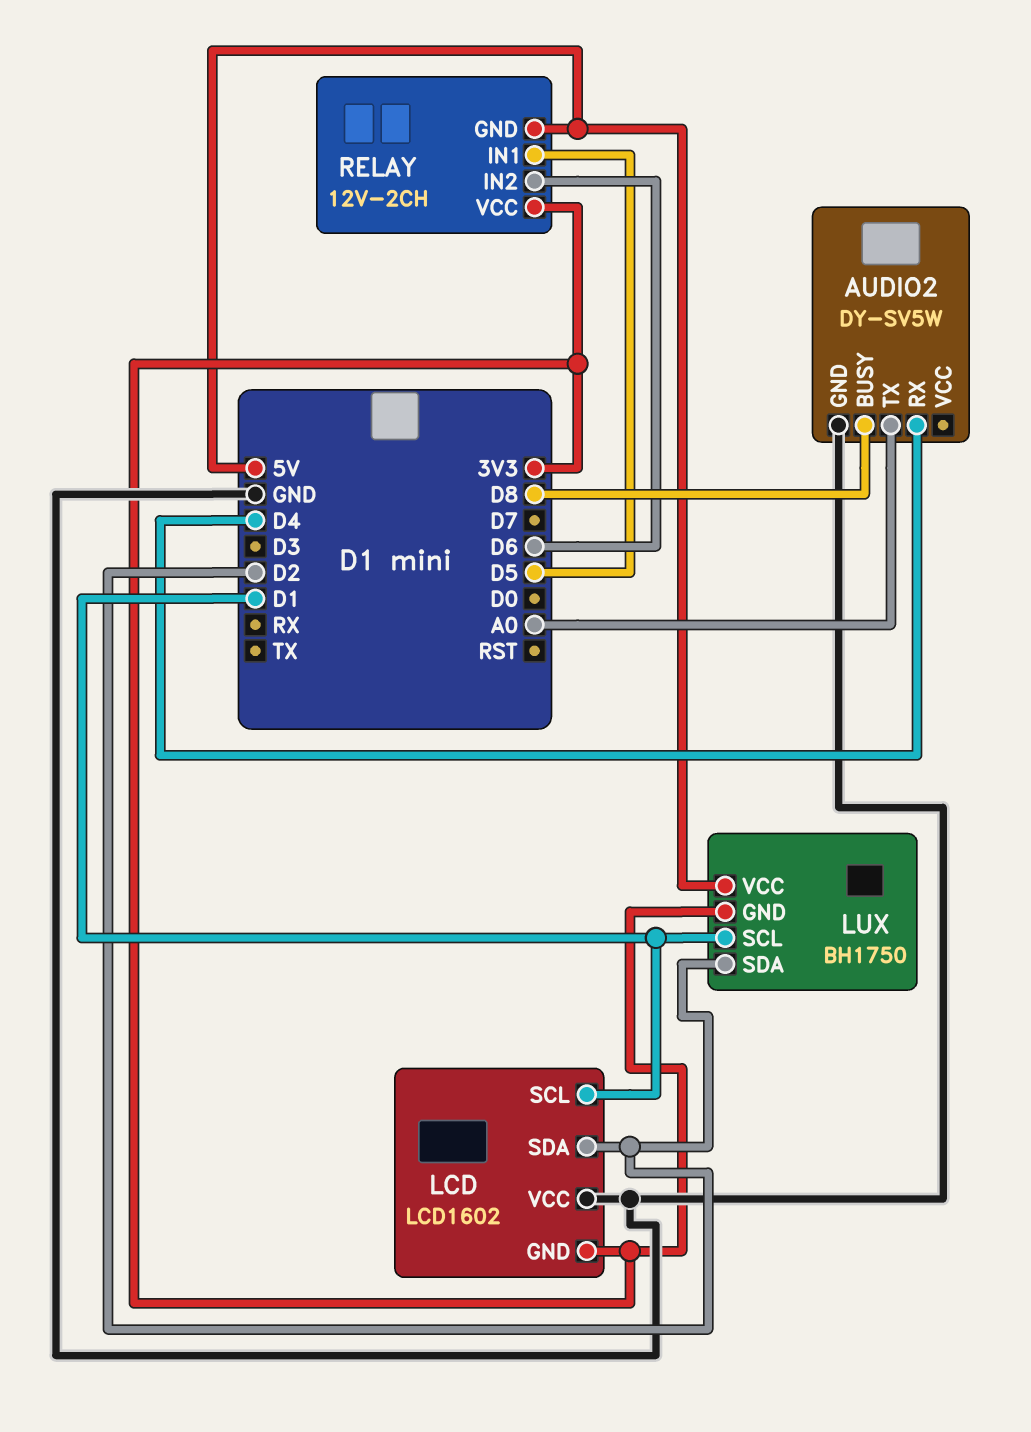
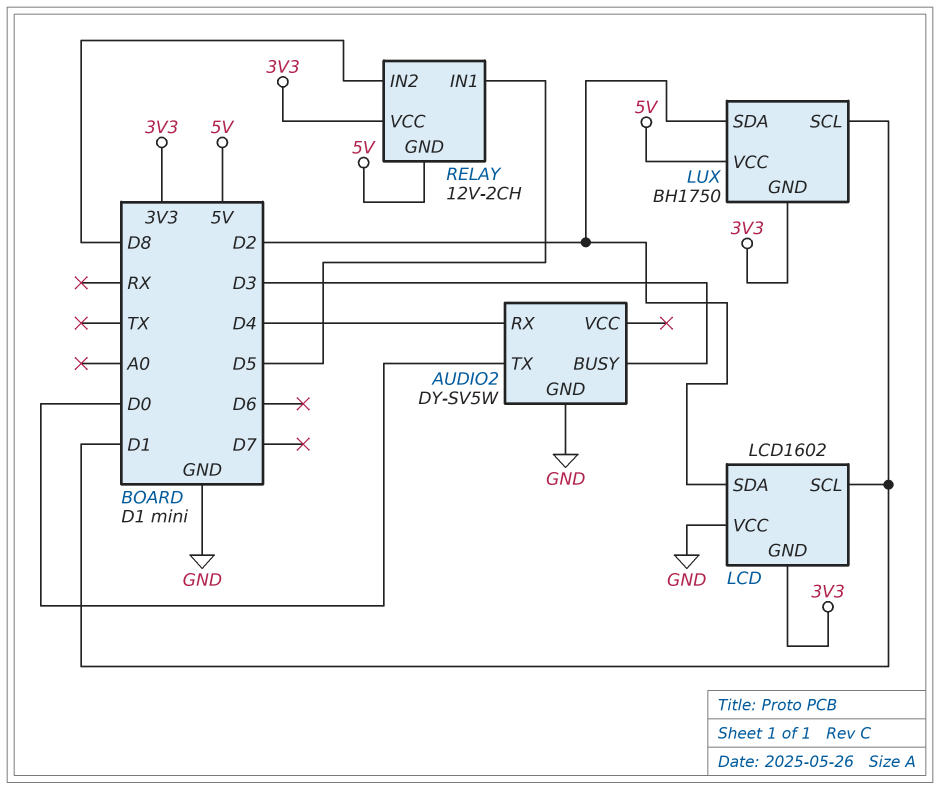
AUDIO2 pin BUSY: D8 -> D3
AUDIO2 pin TX: A0 -> D0
RELAY pin IN2: D6 -> D8

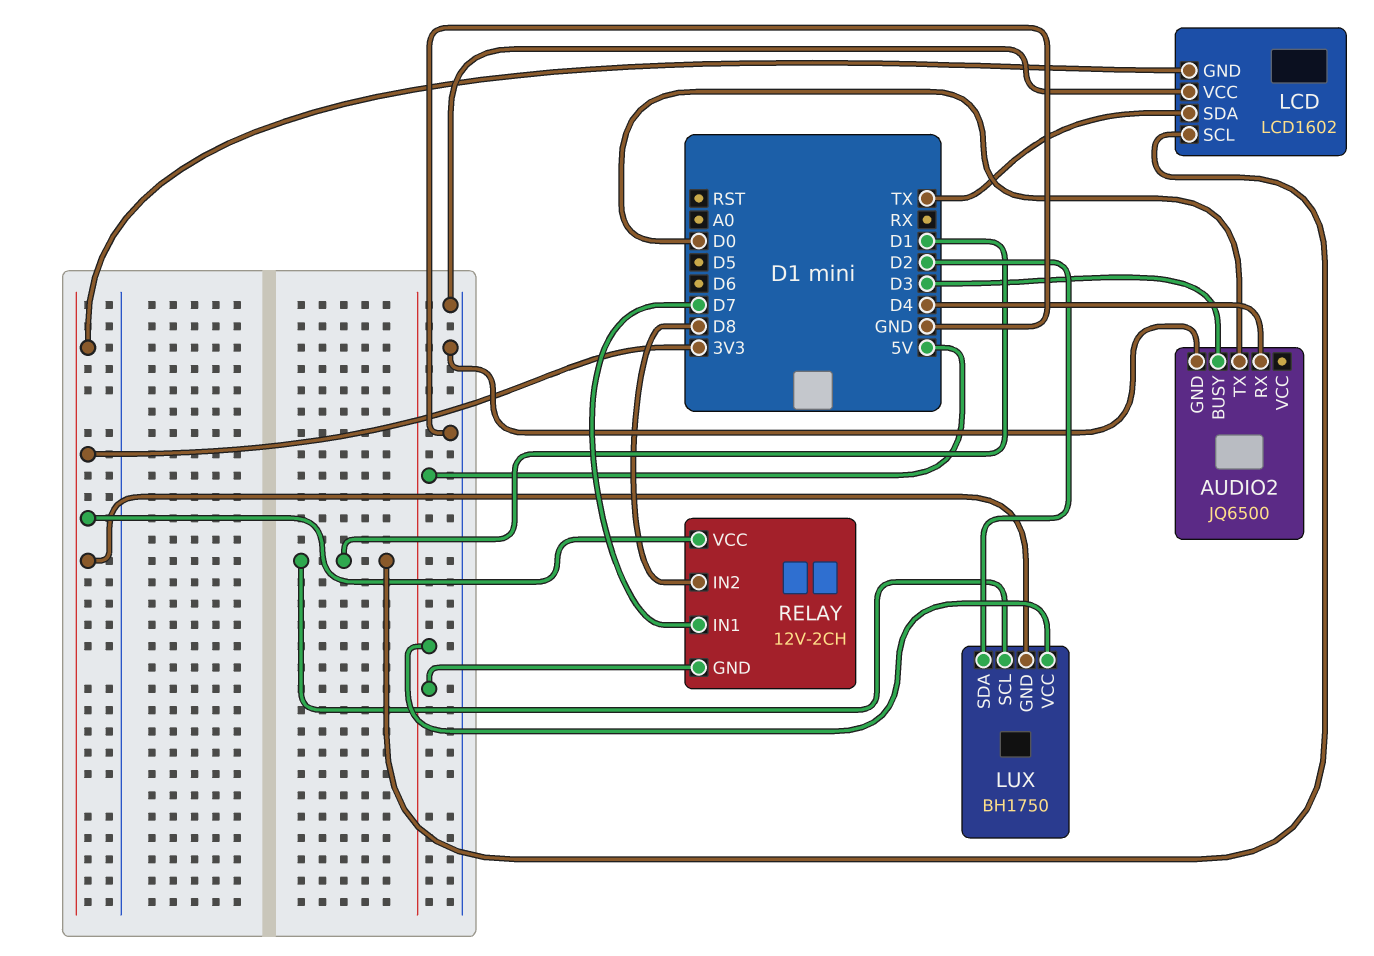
AUDIO2: DY-SV5W -> JQ6500
LCD pin SDA: D2 -> TX
RELAY pin IN1: D5 -> D7

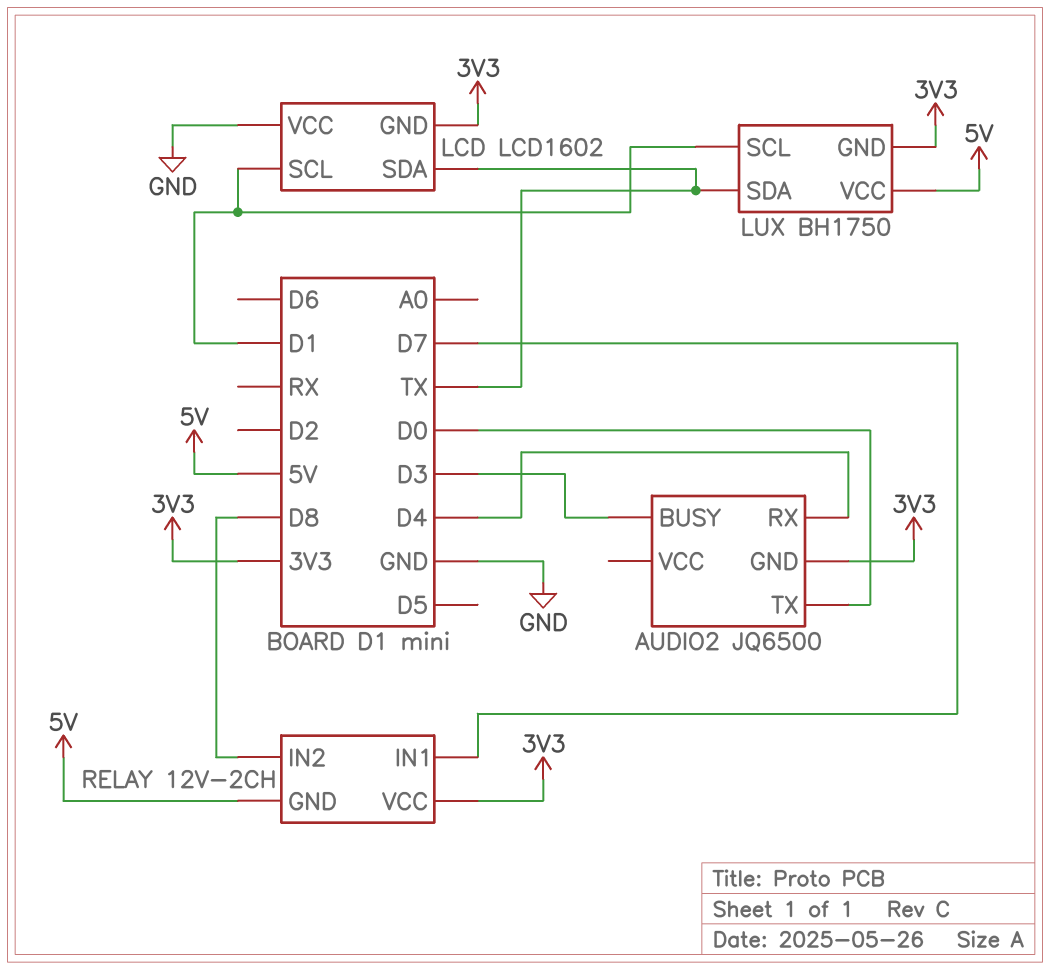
AUDIO2 pin GND: GND -> 3V3
LUX pin SDA: D2 -> TX

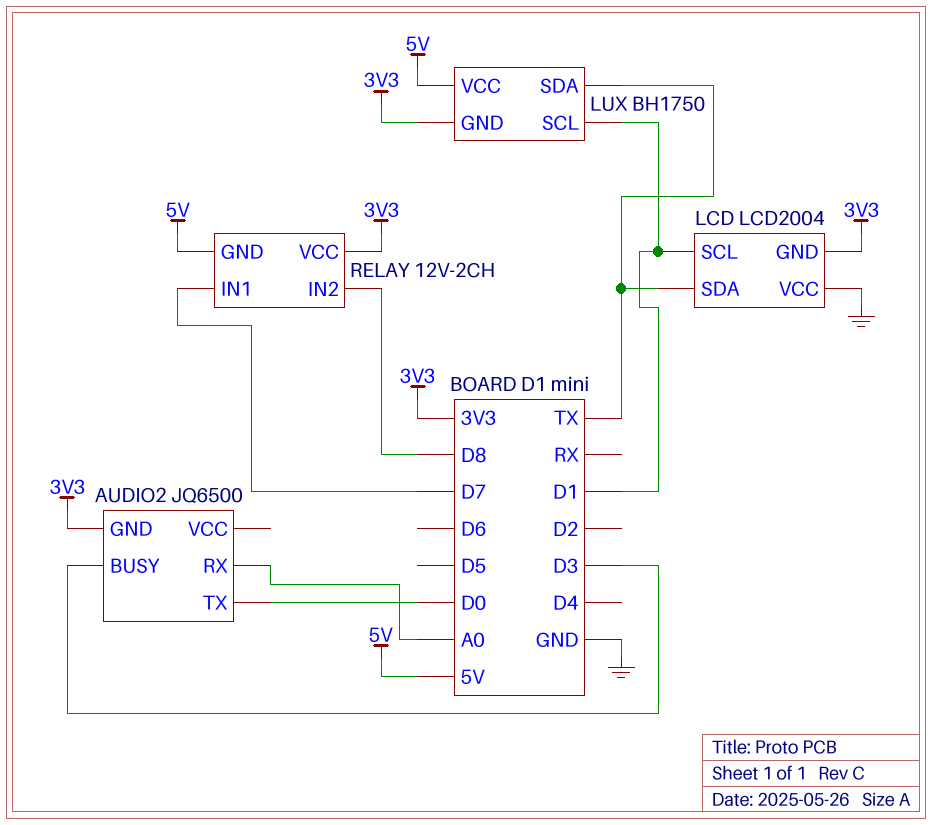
AUDIO2 pin RX: D4 -> A0
LCD: LCD1602 -> LCD2004

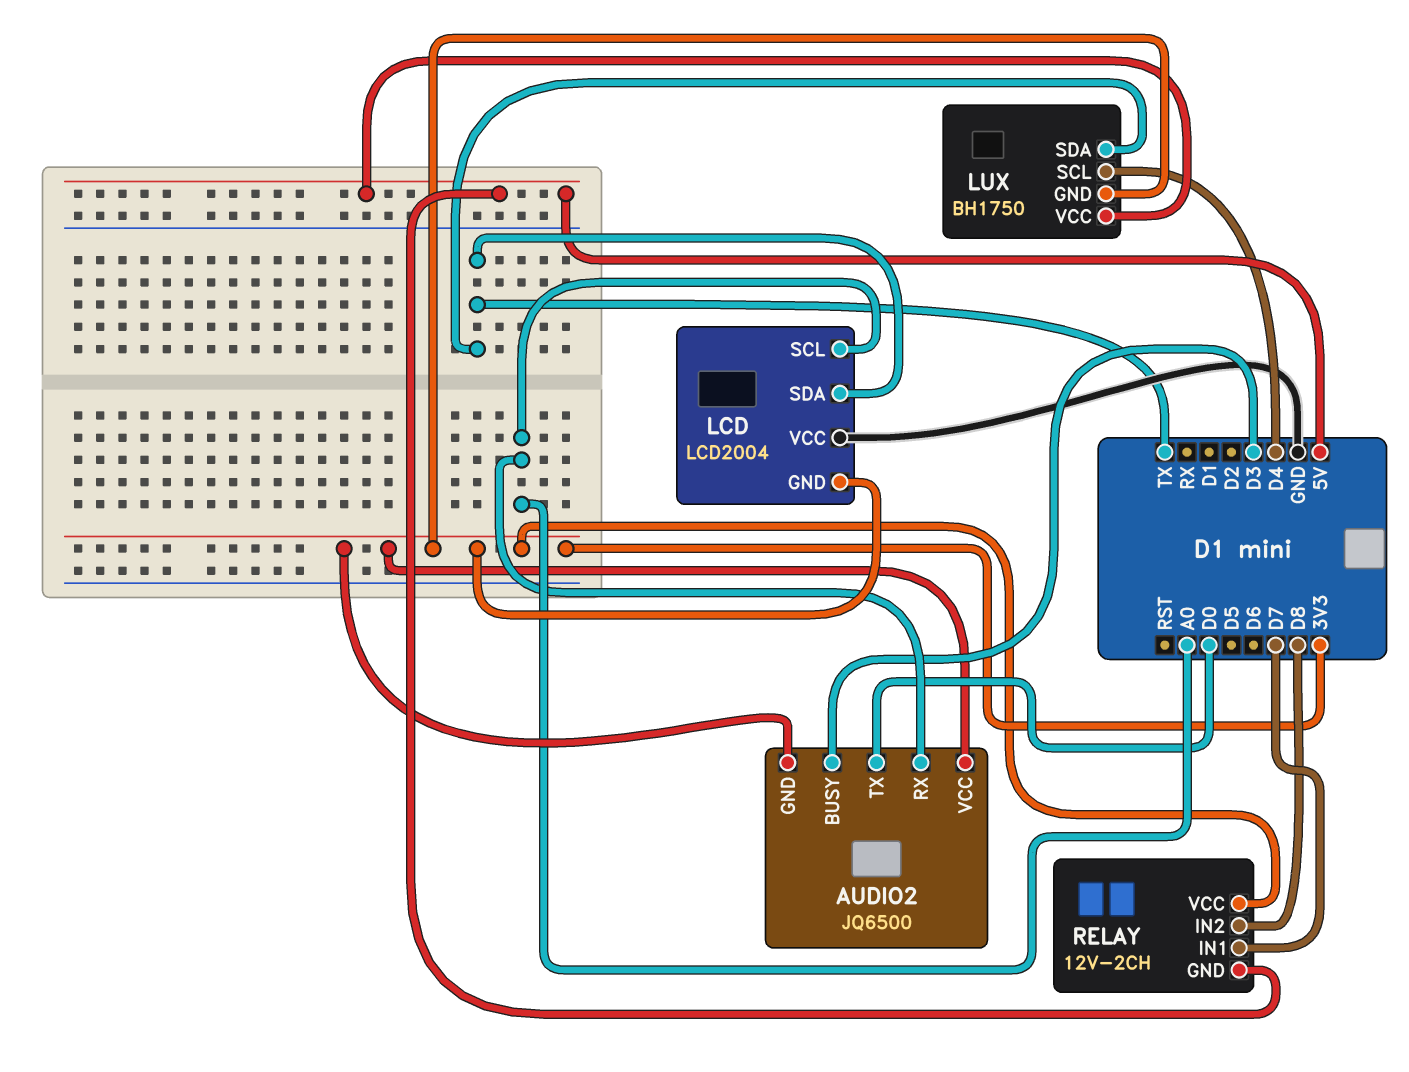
AUDIO2 pin VCC: none -> 3V3
LCD pin SCL: D1 -> A0
LUX pin SCL: D1 -> D4

